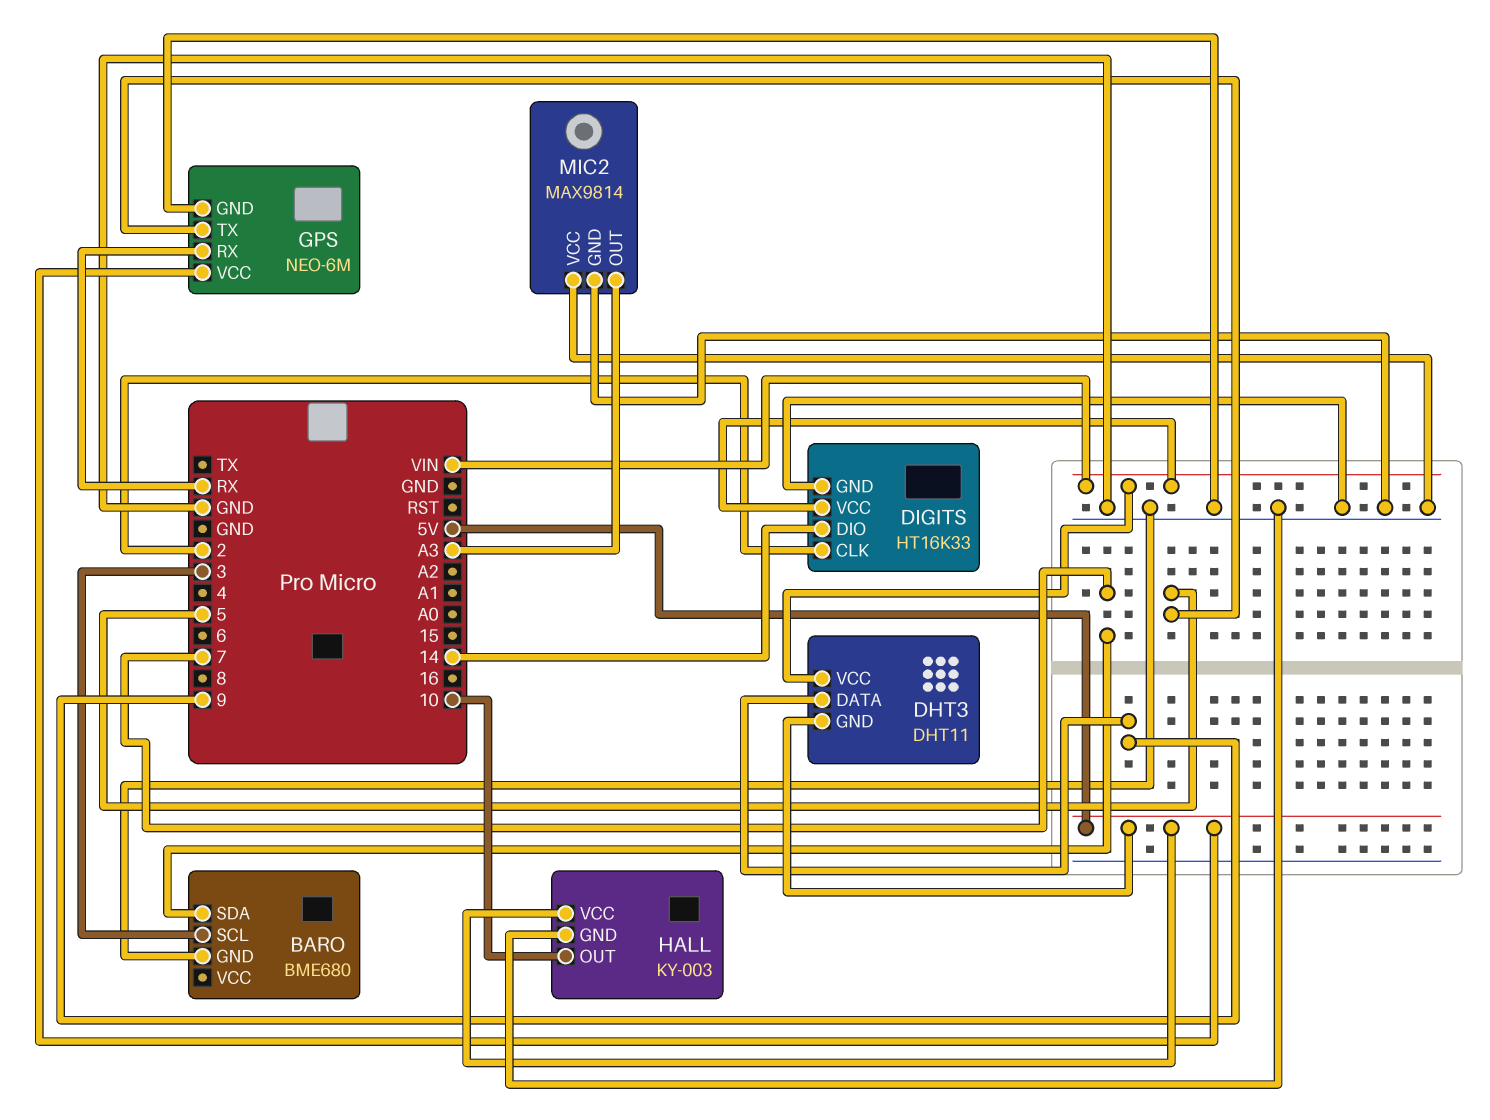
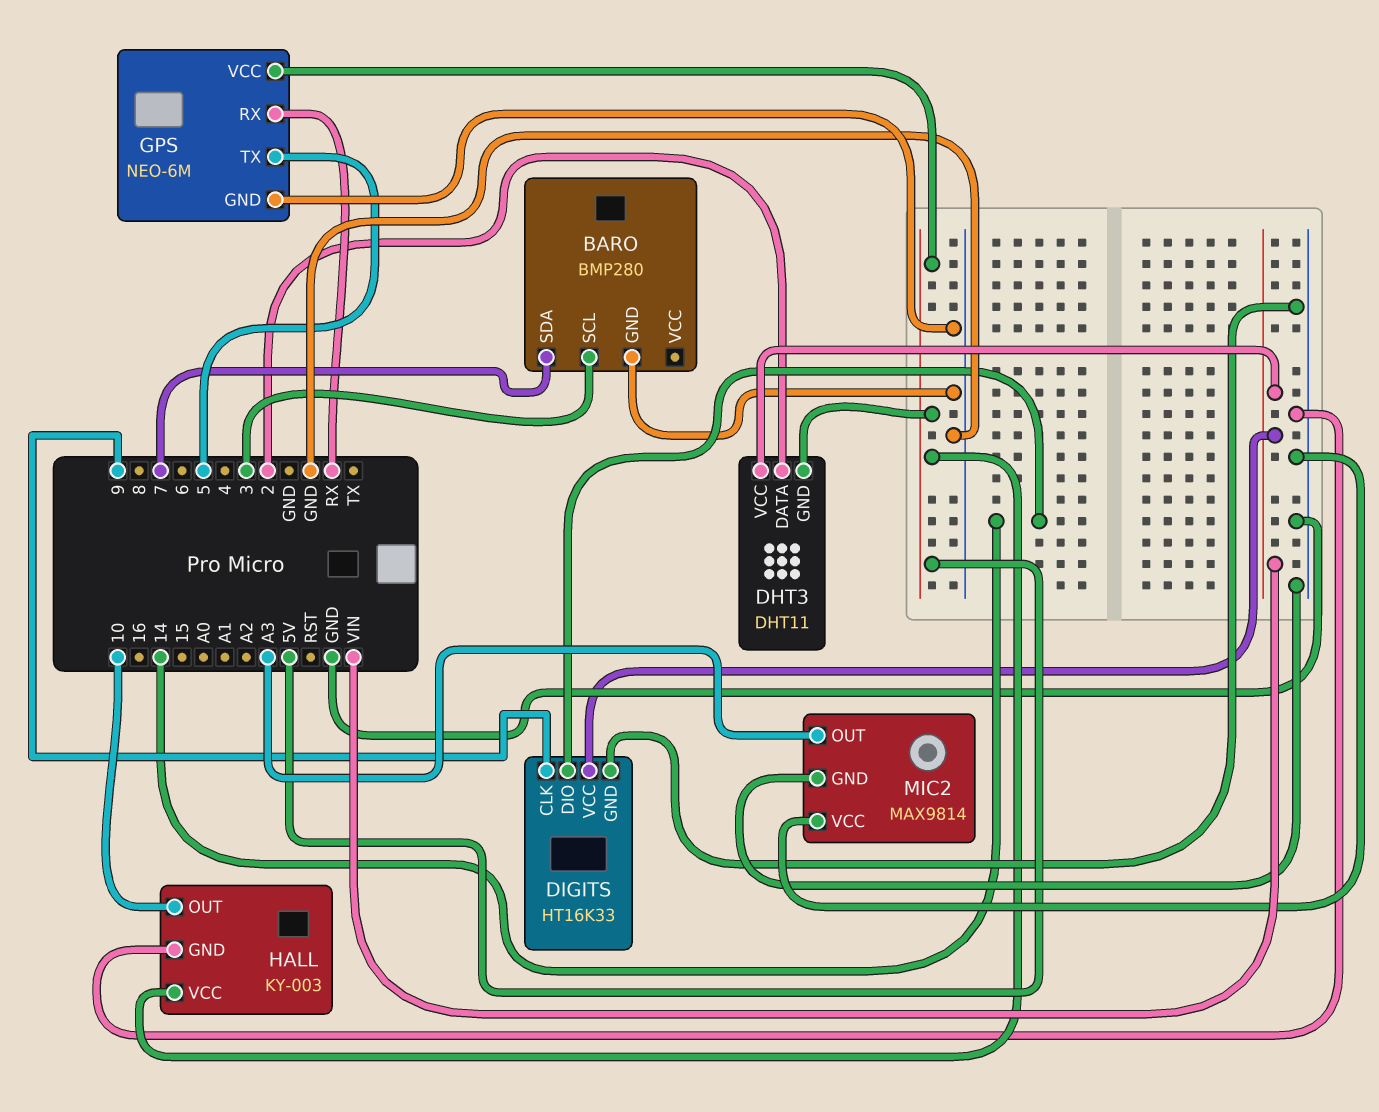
BARO: BME680 -> BMP280
DHT3 pin DATA: 9 -> 2
DIGITS pin CLK: 2 -> 9

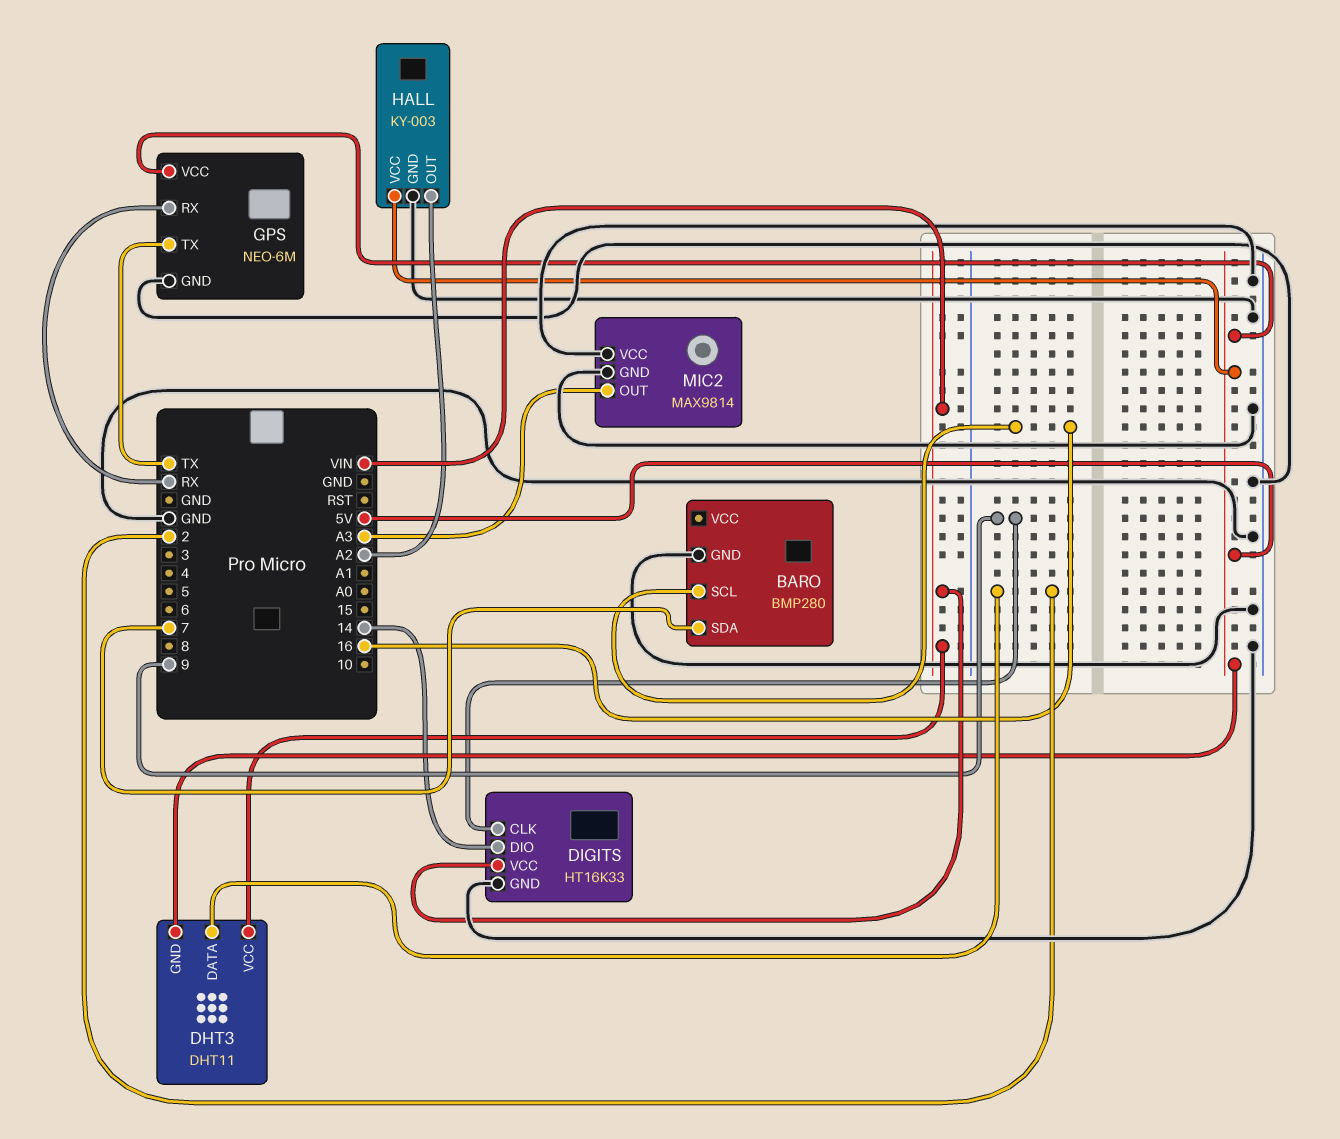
BARO pin SCL: 3 -> 16
GPS pin TX: 5 -> TX
HALL pin OUT: 10 -> A2

